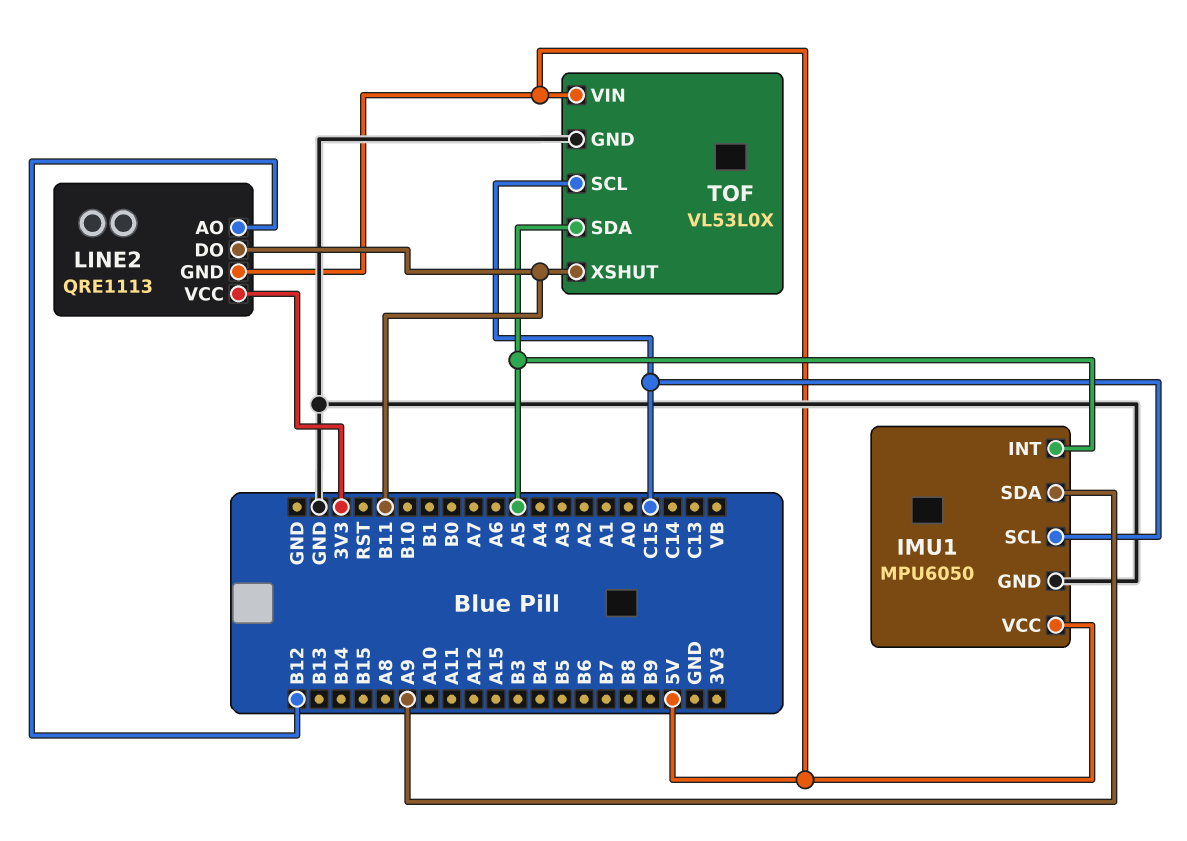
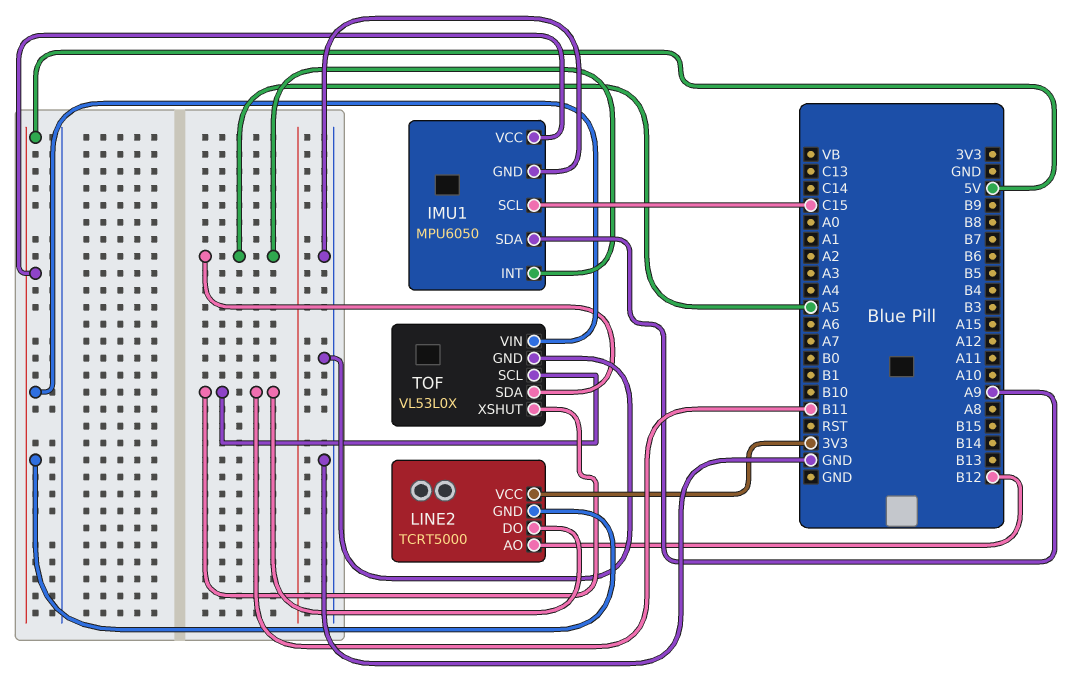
LINE2: QRE1113 -> TCRT5000
TOF pin SCL: C15 -> B11

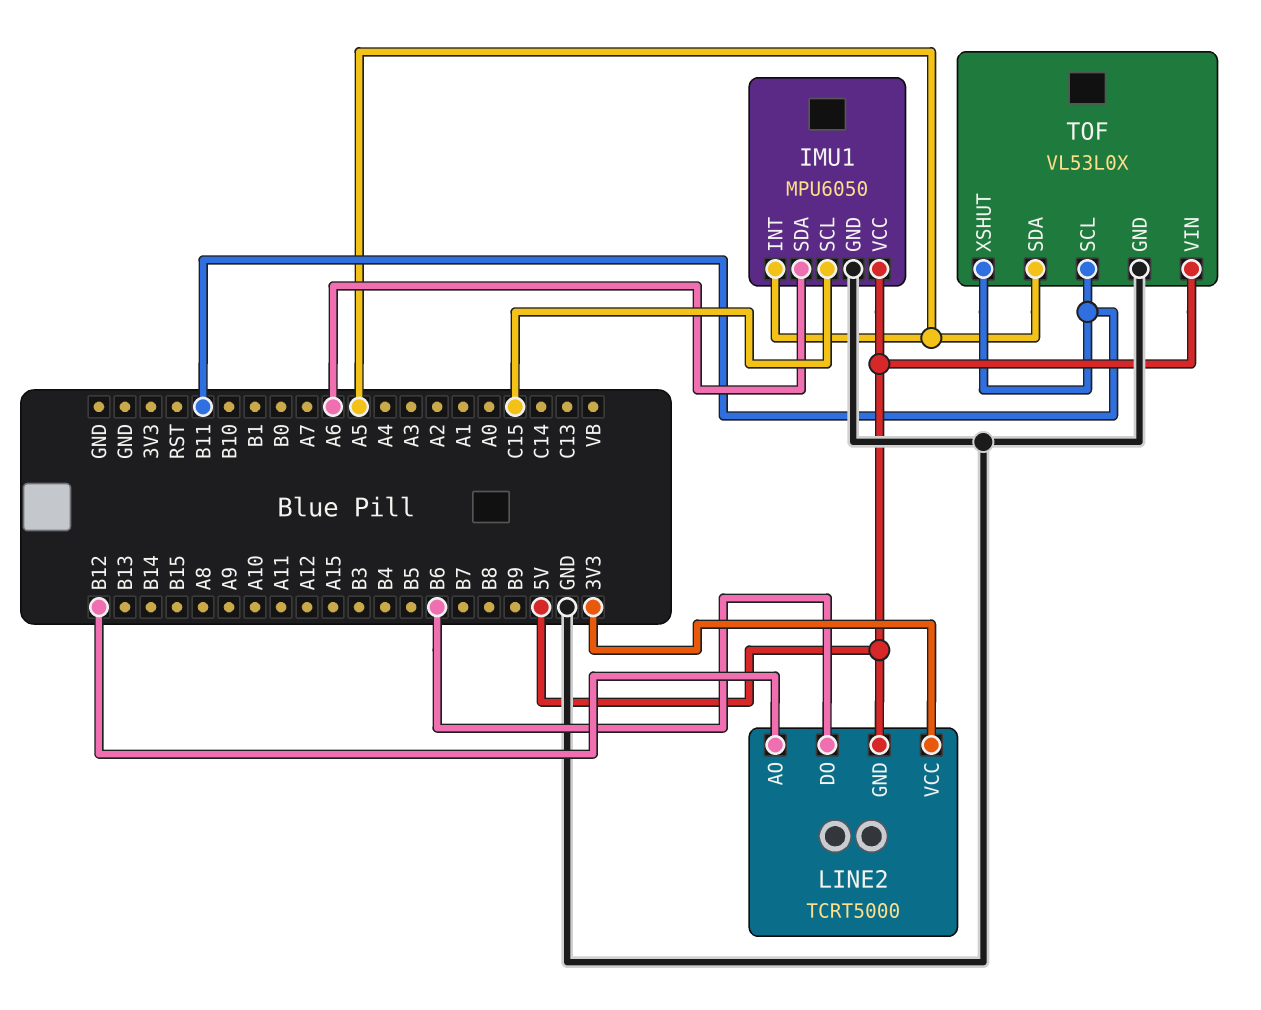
IMU1 pin SDA: A9 -> A6
LINE2 pin DO: B11 -> B6

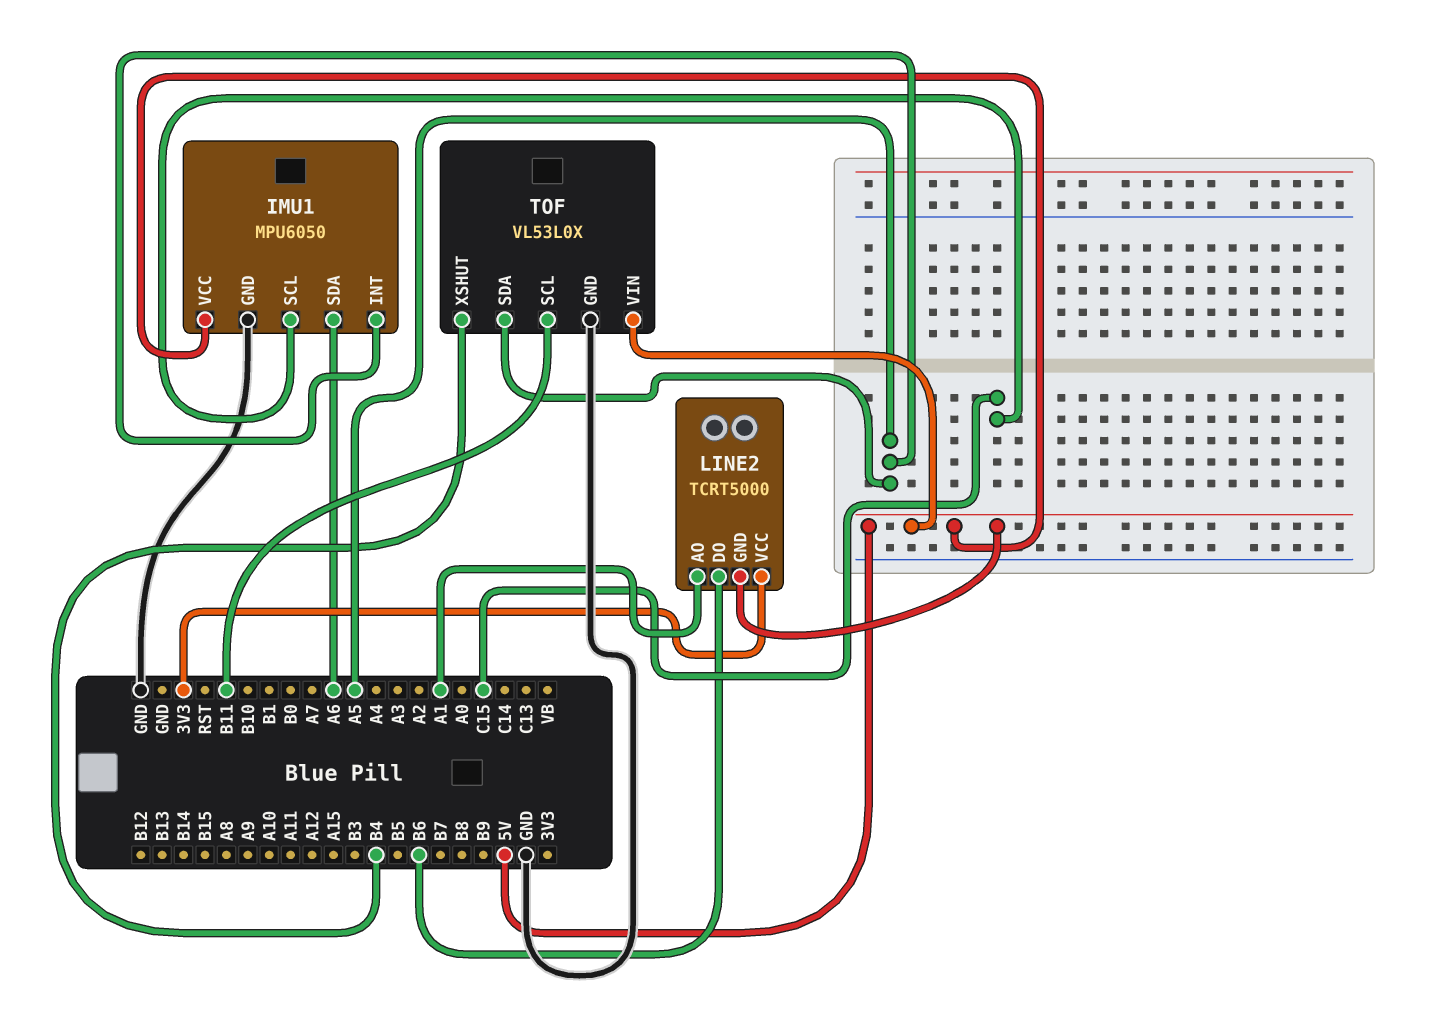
LINE2 pin AO: B12 -> A1
TOF pin XSHUT: B11 -> B4

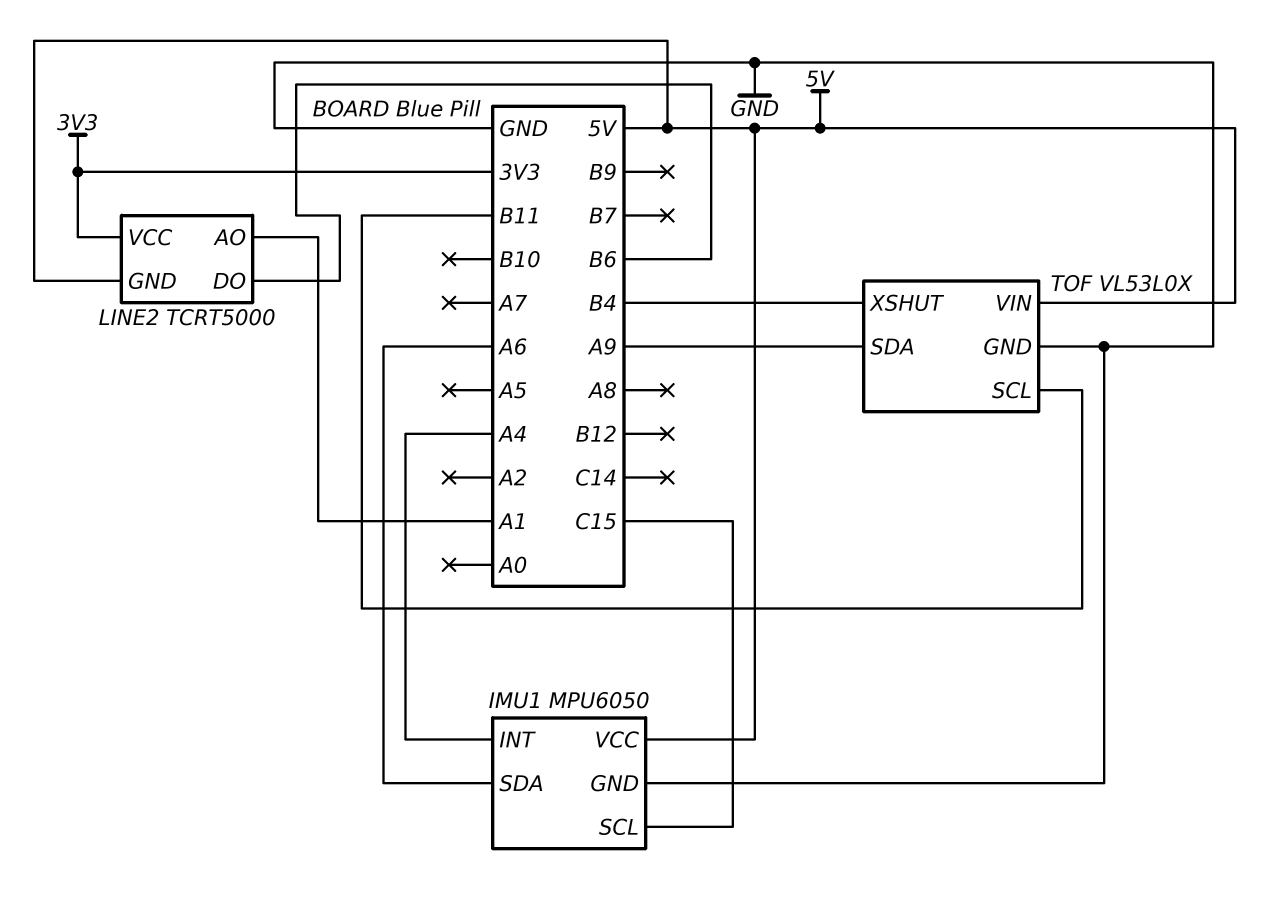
IMU1 pin INT: A5 -> A4
TOF pin SDA: A5 -> A9

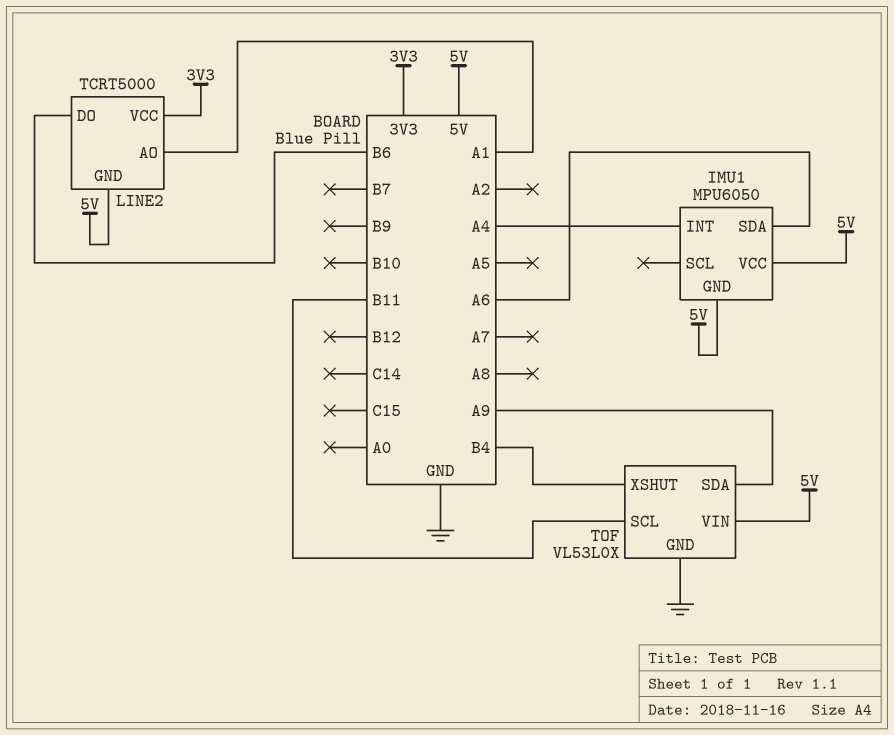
IMU1 pin GND: GND -> 5V
IMU1 pin SCL: C15 -> none

